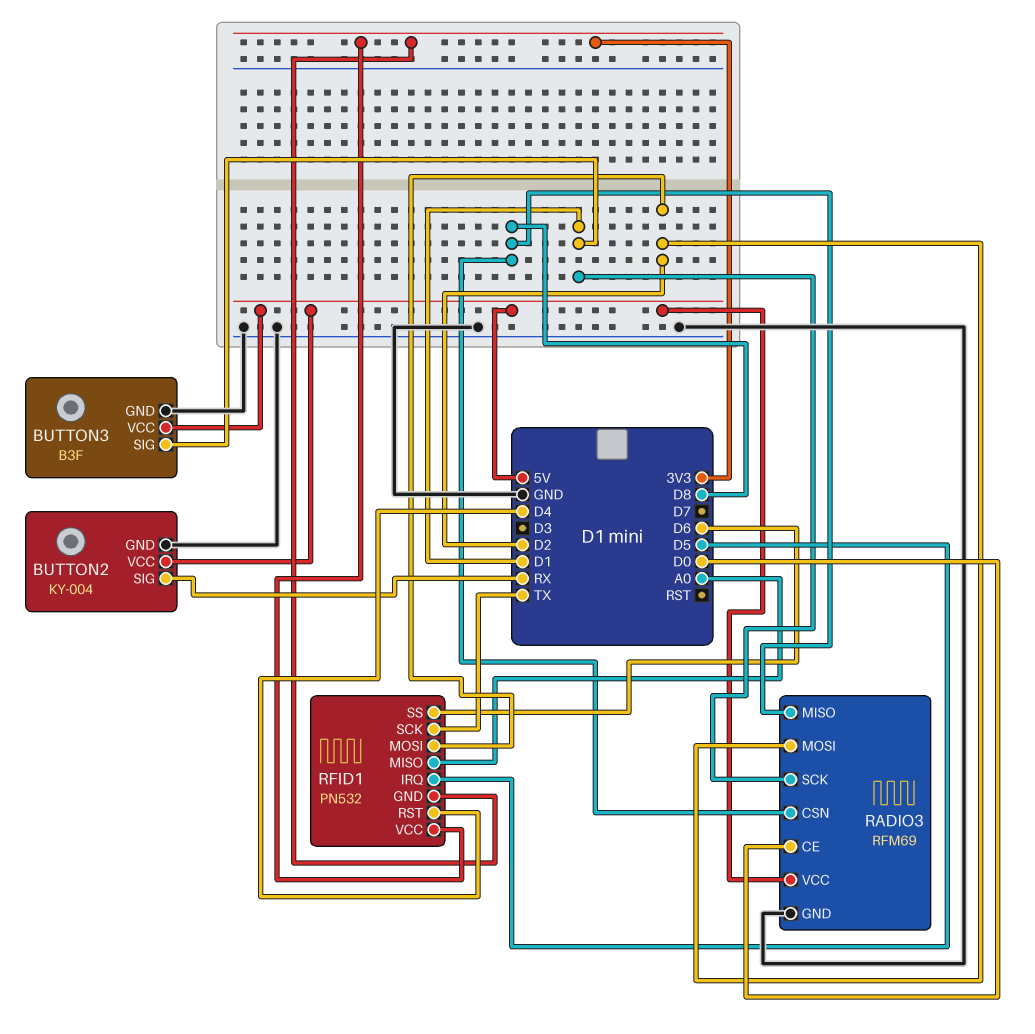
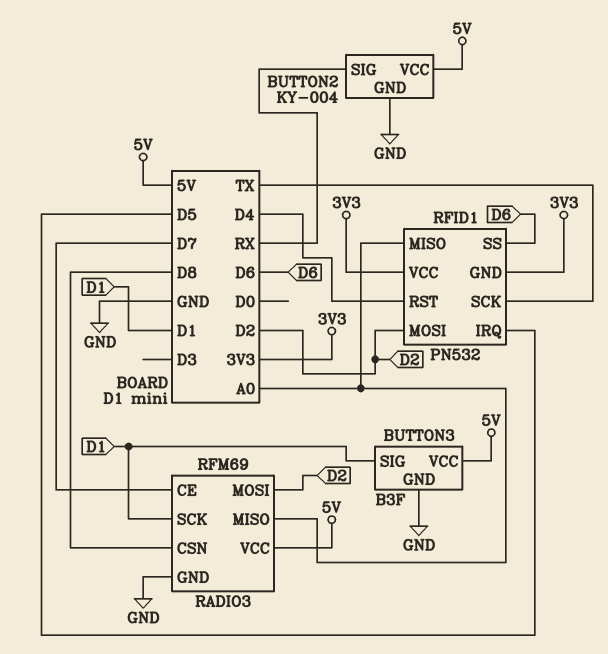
RADIO3 pin CE: D0 -> D7
RADIO3 pin MISO: D8 -> A0

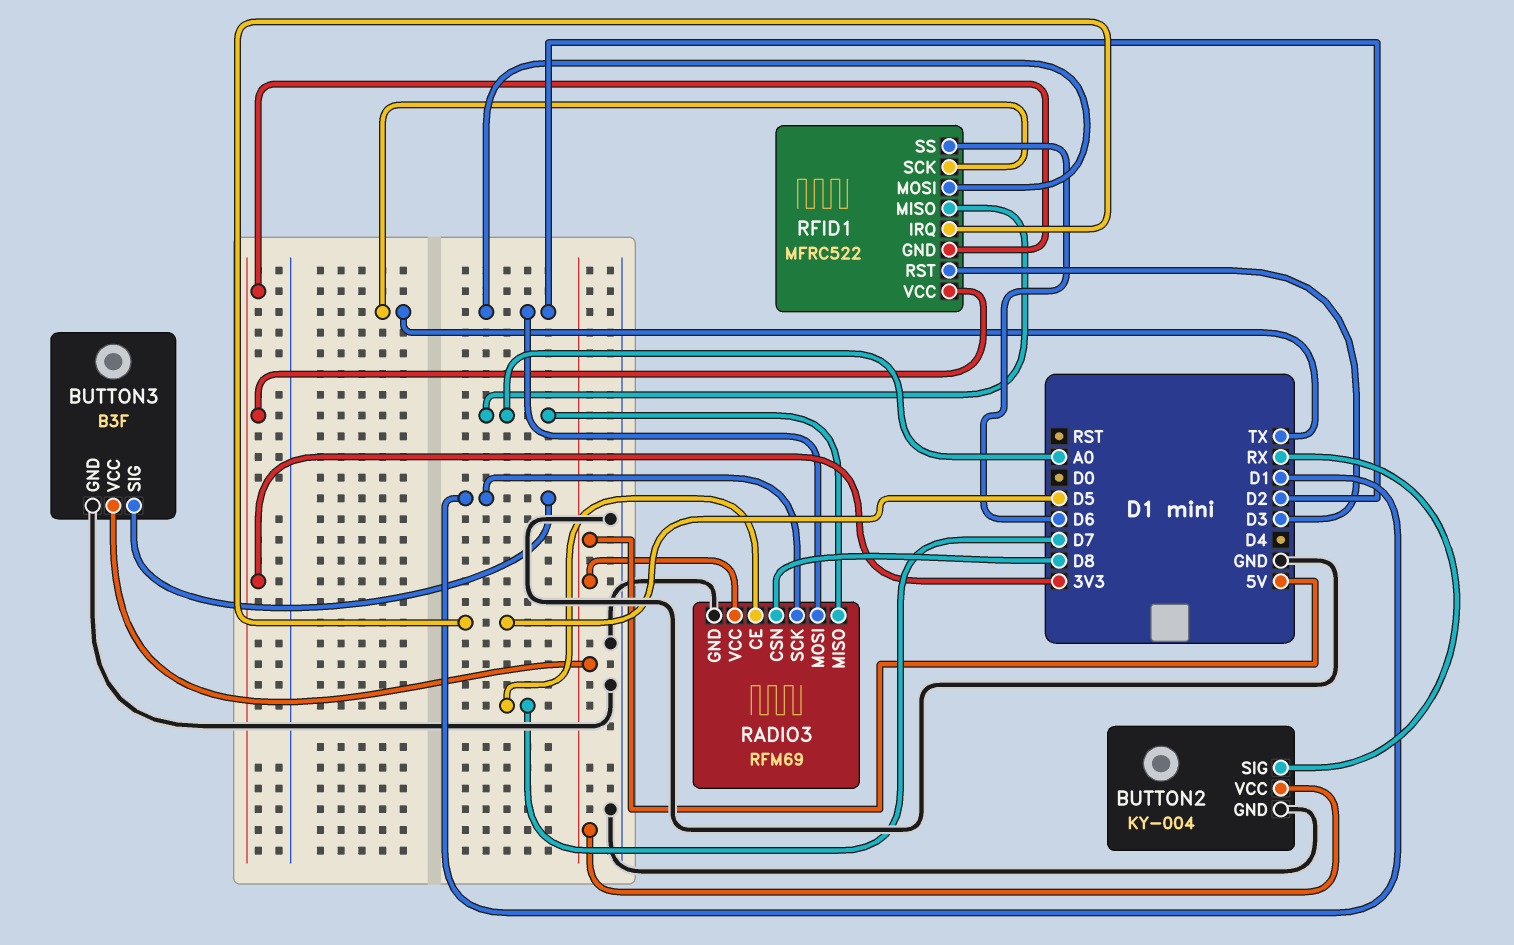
RFID1: PN532 -> MFRC522
RFID1 pin RST: D4 -> D3

